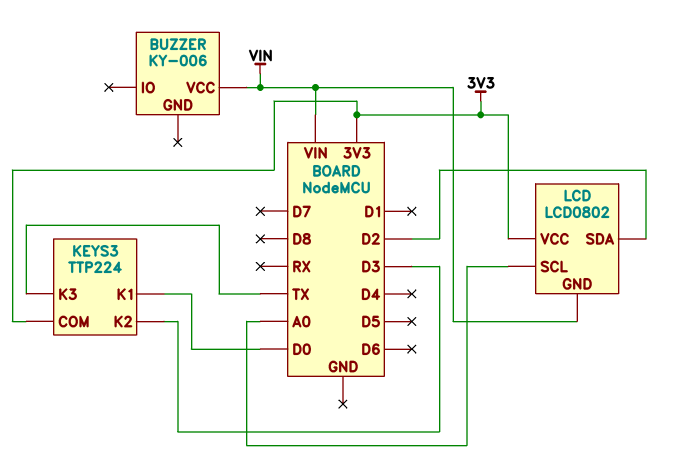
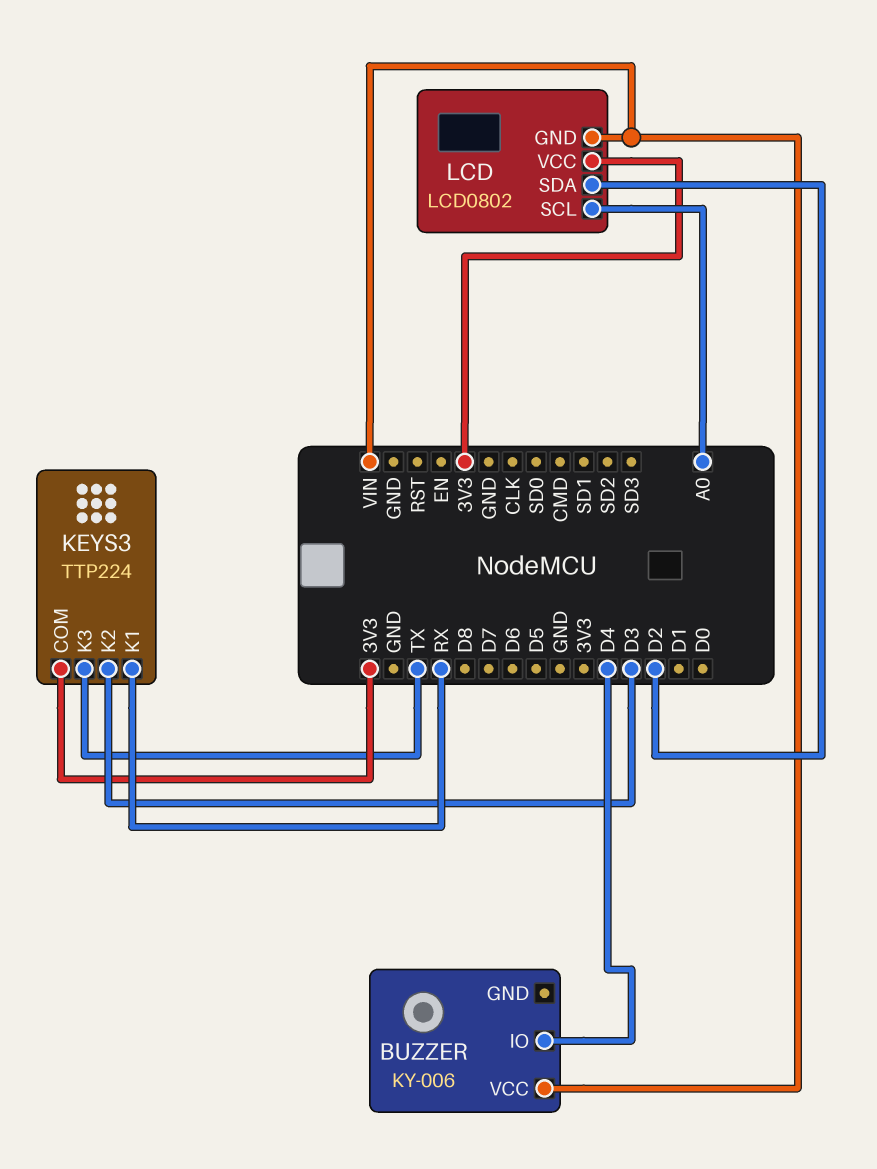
BUZZER pin IO: none -> D4
KEYS3 pin K1: D0 -> RX

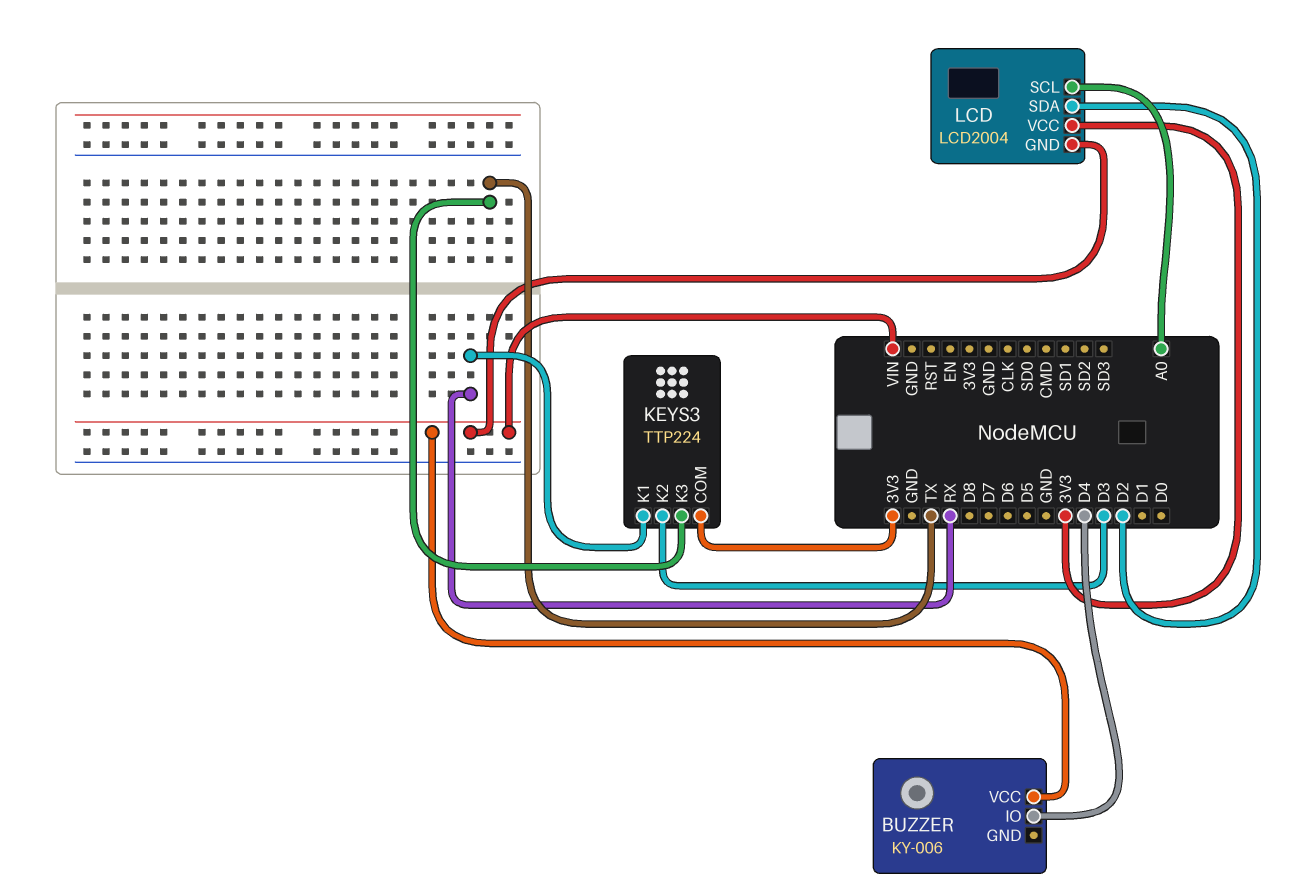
LCD: LCD0802 -> LCD2004

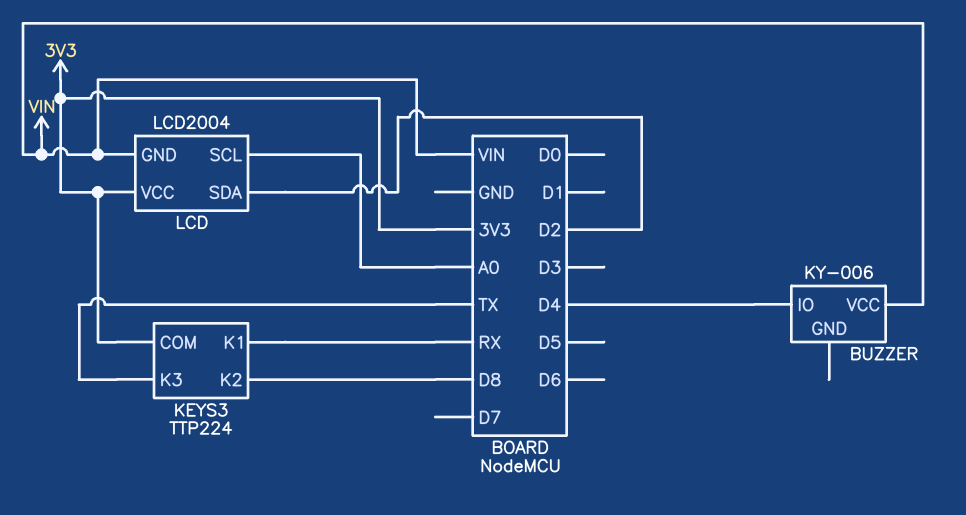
KEYS3 pin K2: D3 -> D8

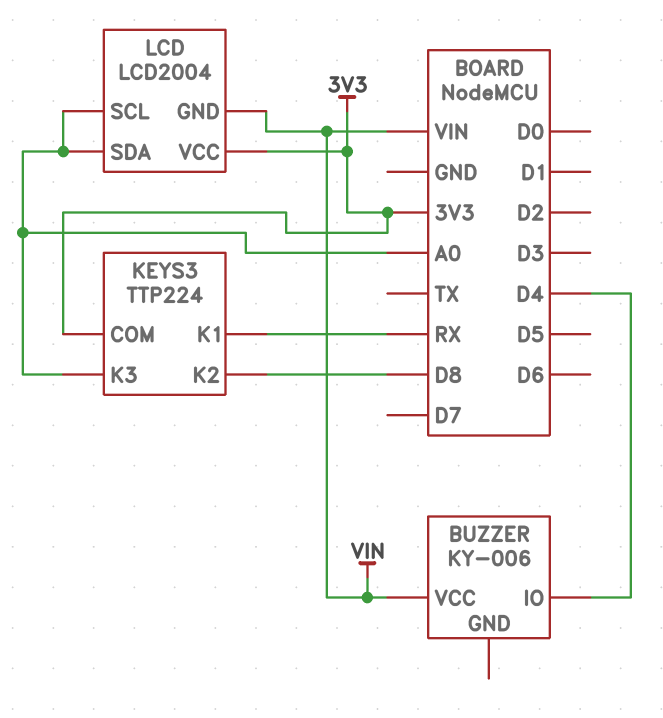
KEYS3 pin K3: TX -> A0
LCD pin SDA: D2 -> A0

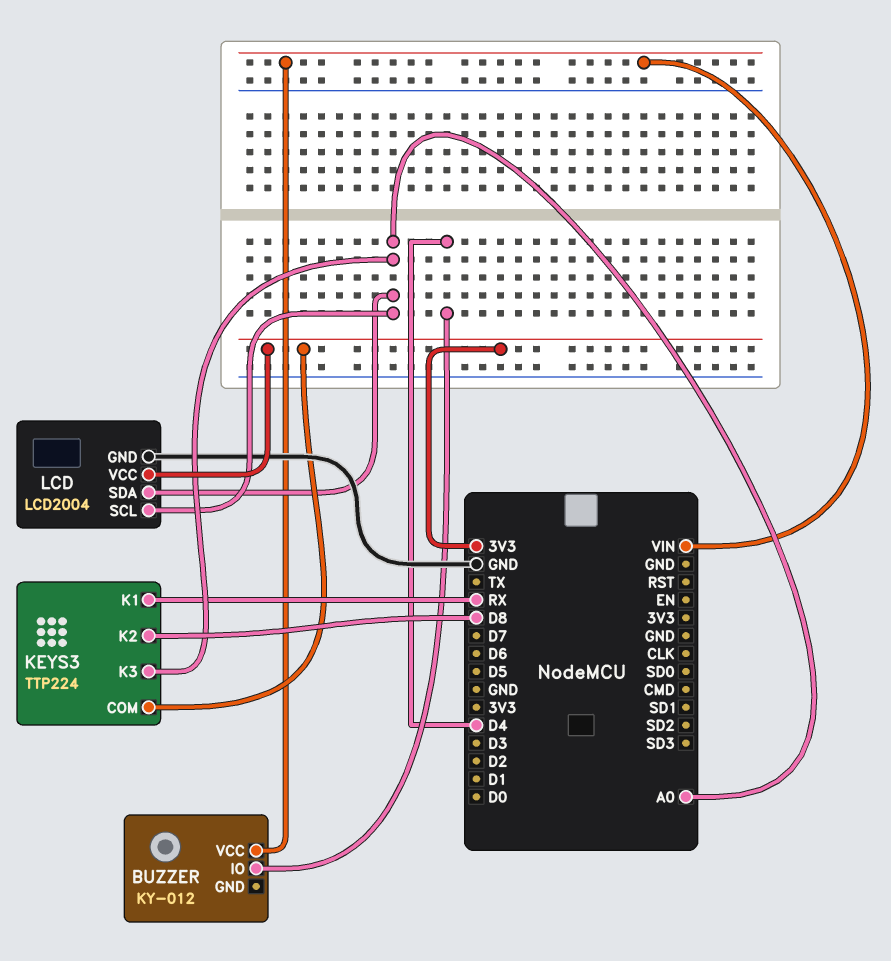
BUZZER: KY-006 -> KY-012
LCD pin GND: VIN -> GND

